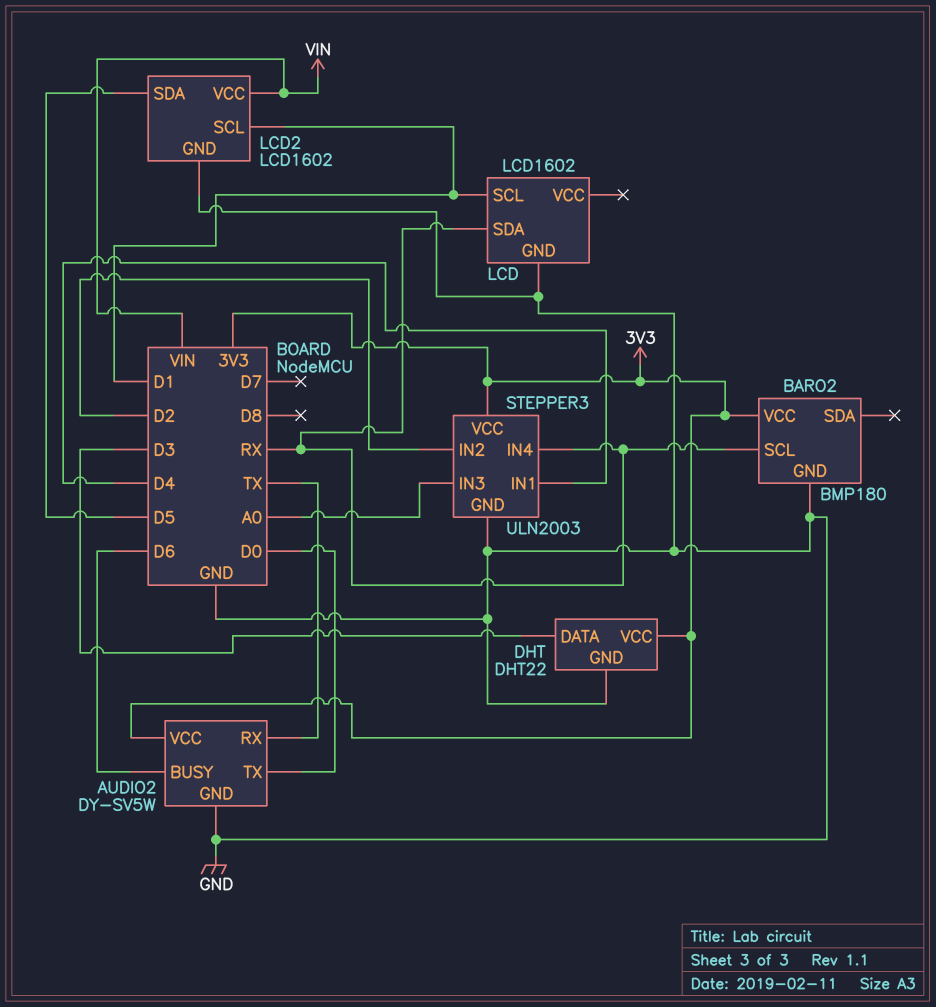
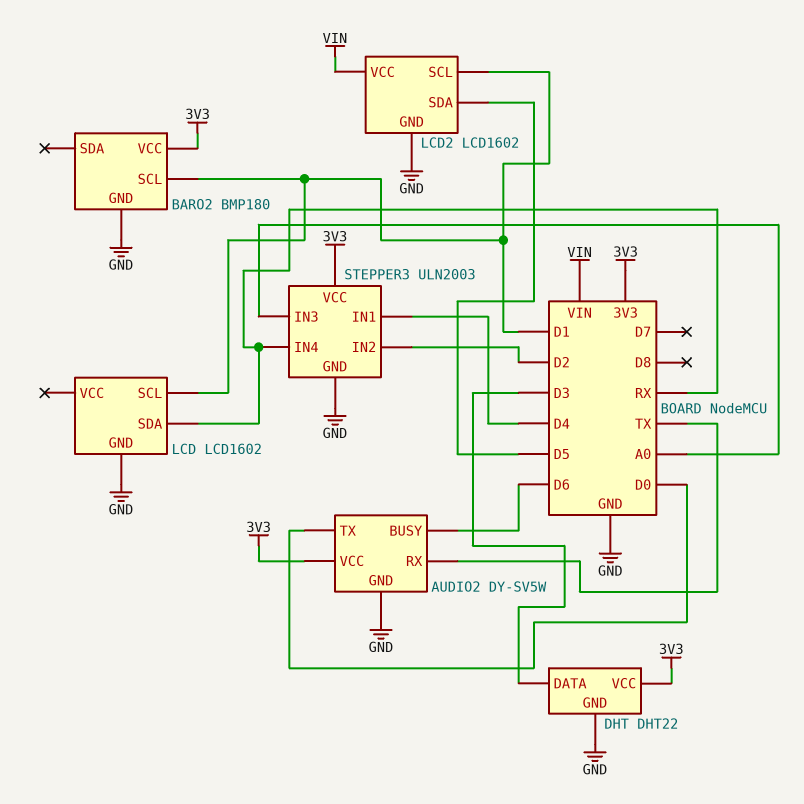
BARO2 pin SCL: RX -> D1

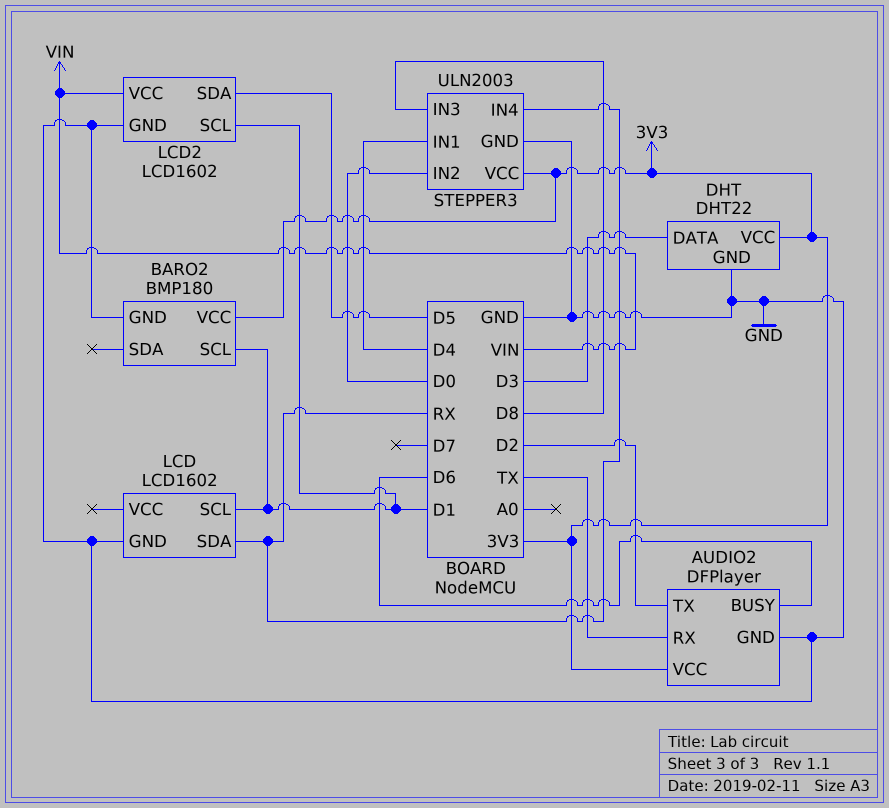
AUDIO2: DY-SV5W -> DFPlayer
AUDIO2 pin TX: D0 -> D2
STEPPER3 pin IN2: D2 -> D0
STEPPER3 pin IN3: A0 -> D8

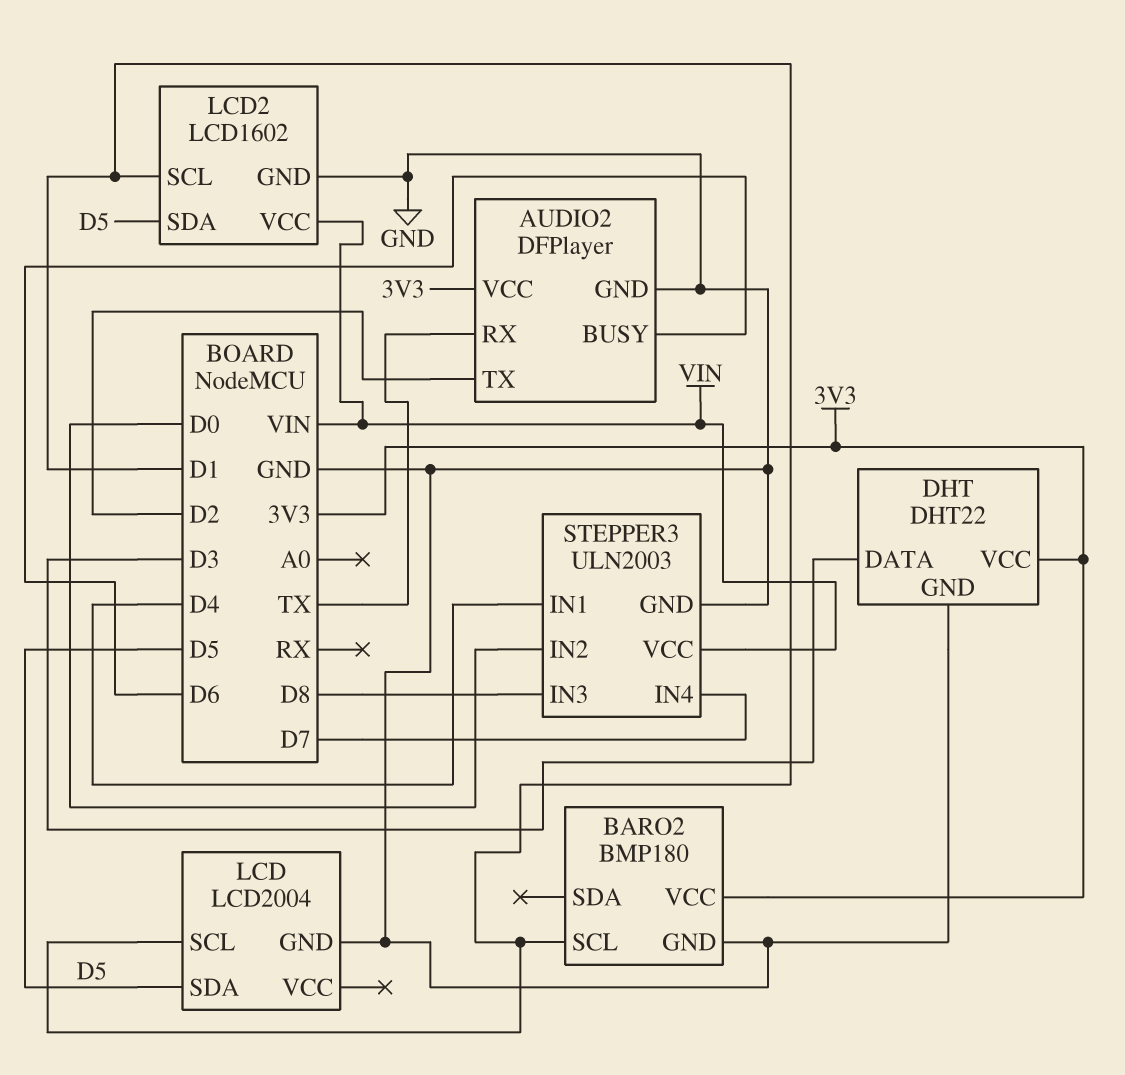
LCD: LCD1602 -> LCD2004
LCD pin SDA: RX -> D5
STEPPER3 pin IN4: RX -> D7
STEPPER3 pin VCC: 3V3 -> VIN

